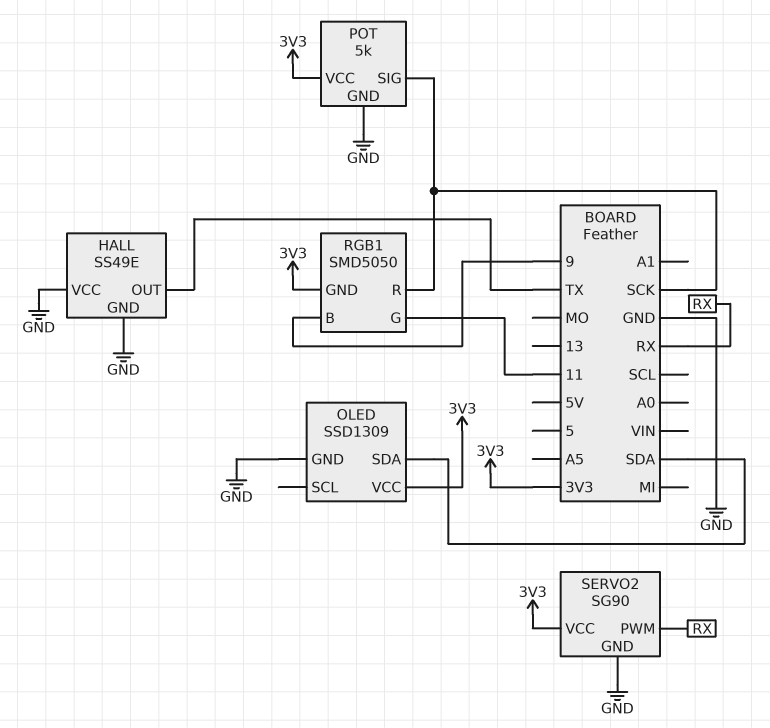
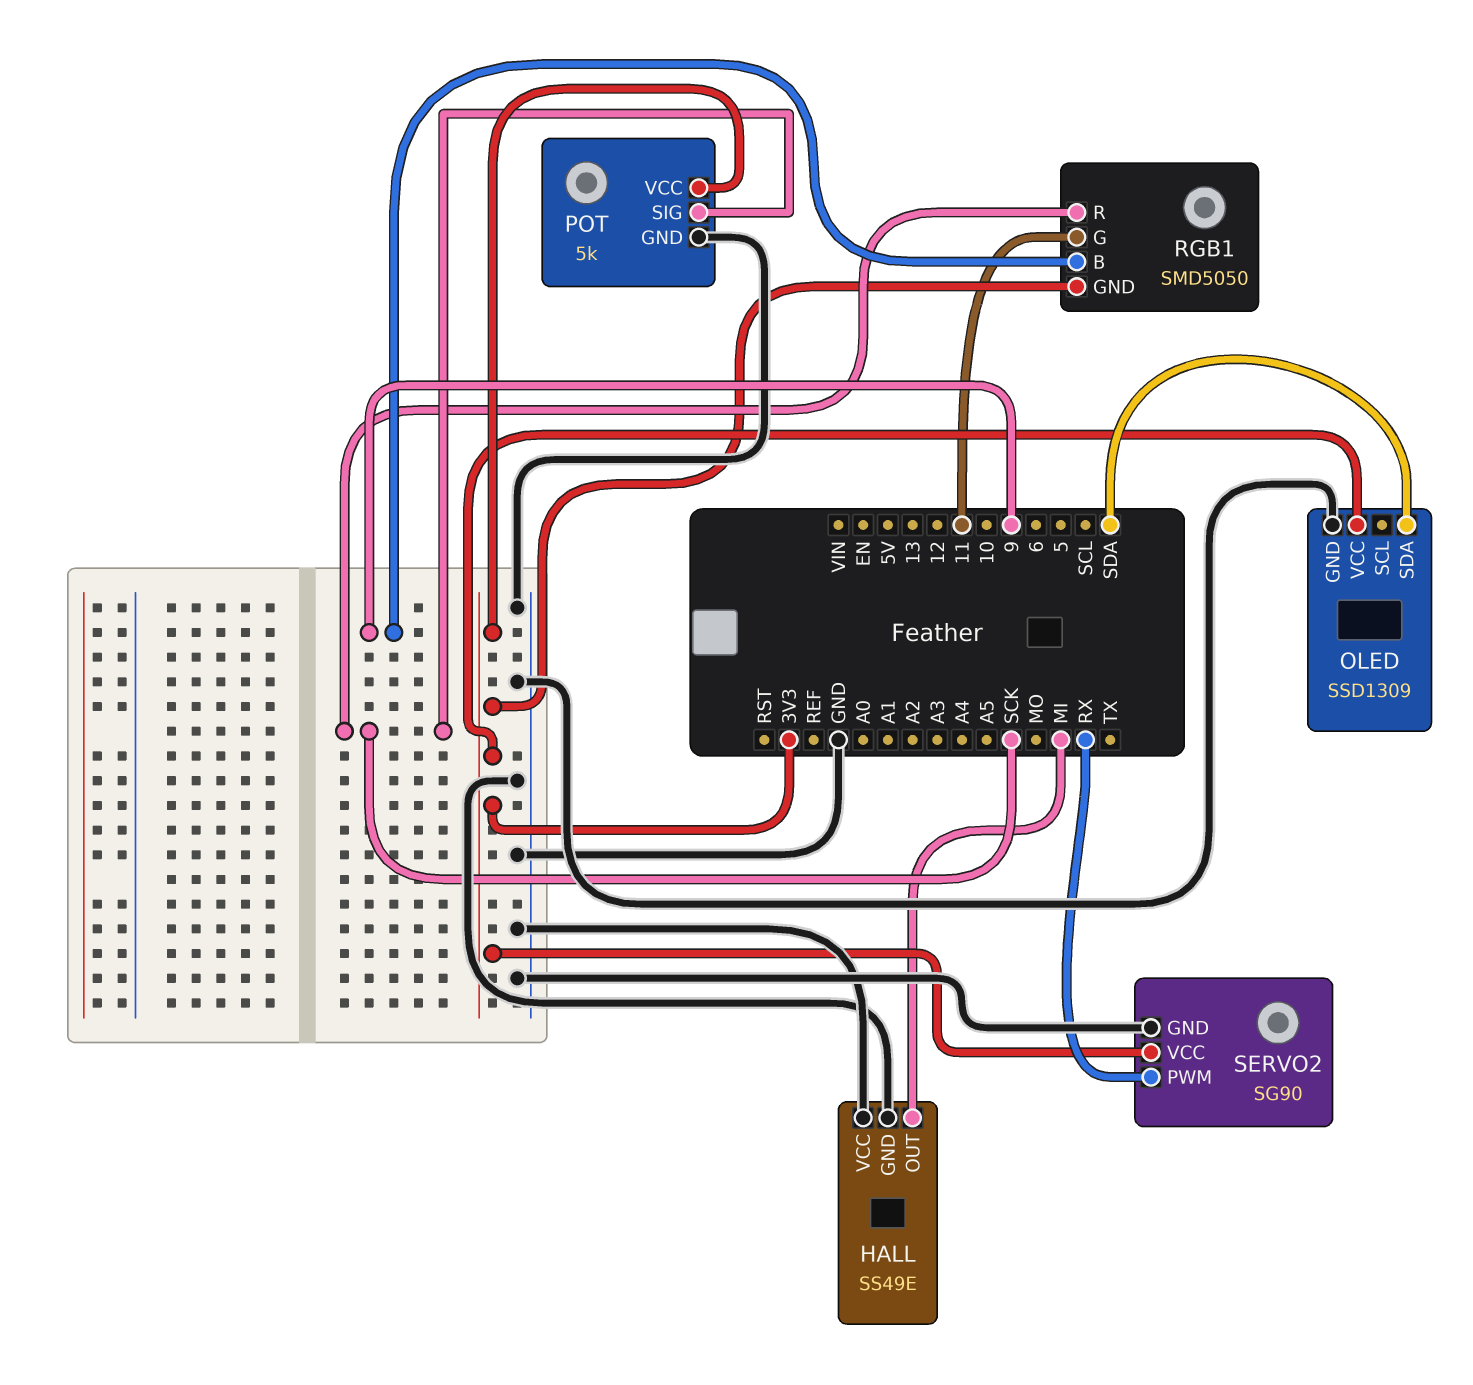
HALL pin OUT: TX -> MI

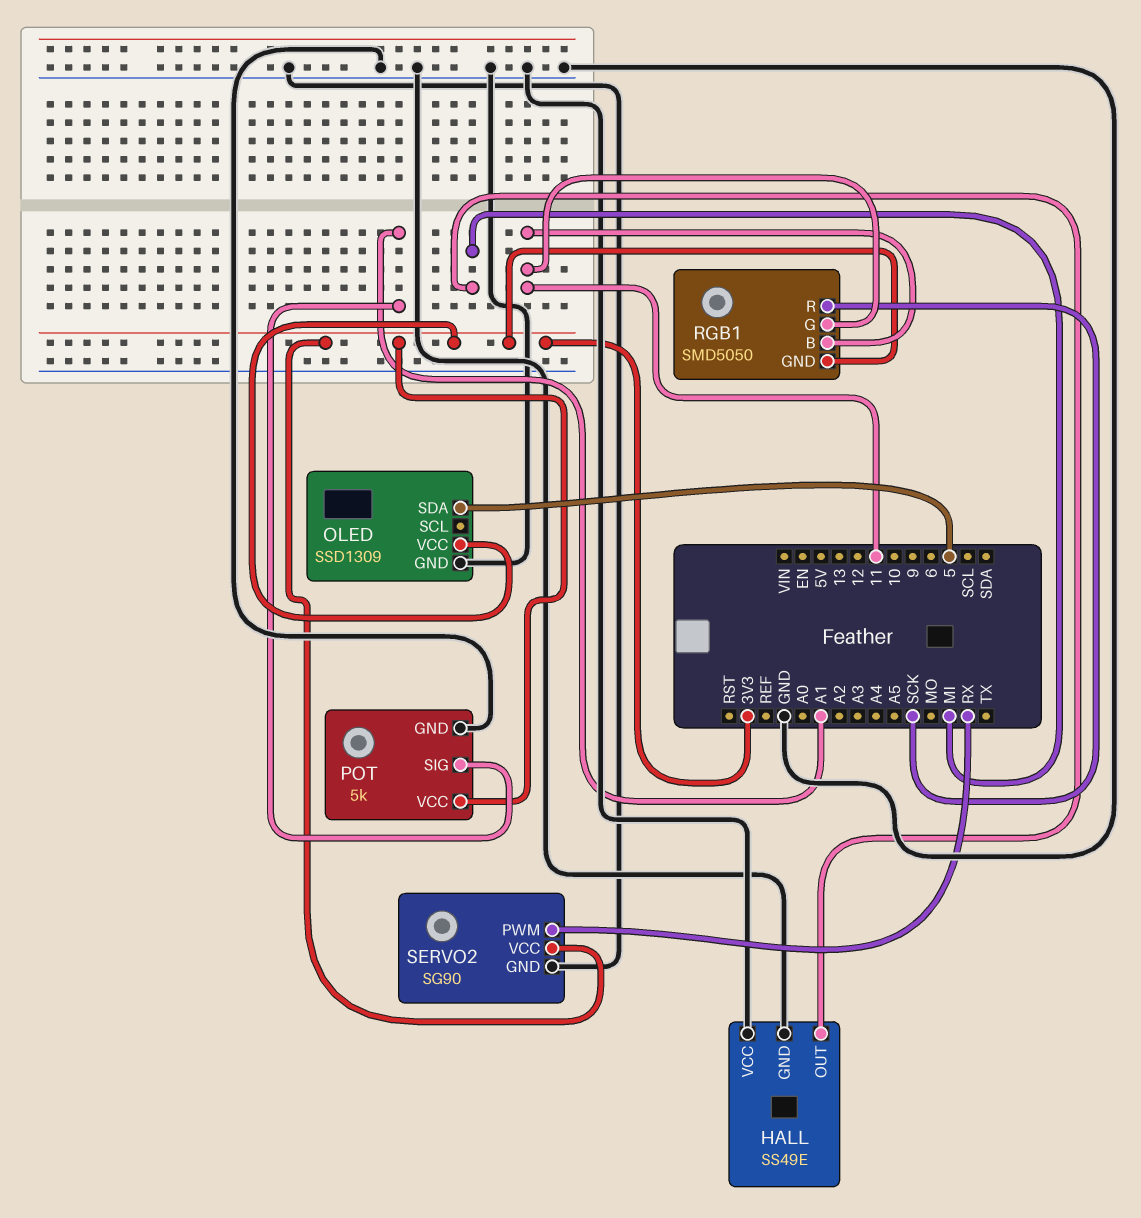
OLED pin SDA: SDA -> 5
POT pin SIG: SCK -> A1
RGB1 pin B: 9 -> 11

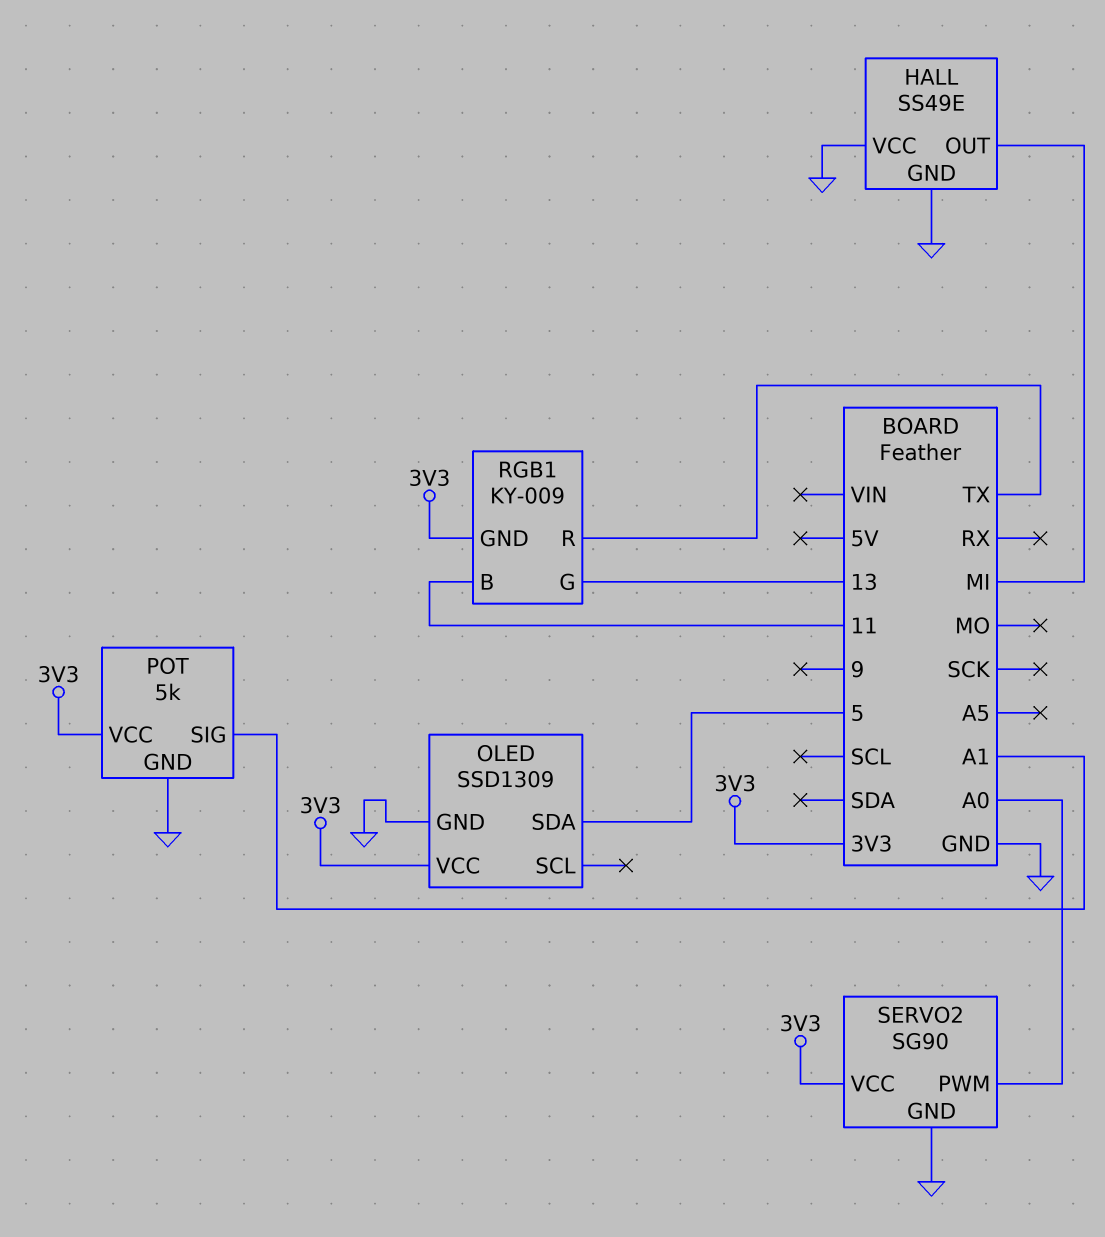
RGB1: SMD5050 -> KY-009
RGB1 pin G: 11 -> 13
RGB1 pin R: SCK -> TX
SERVO2 pin PWM: RX -> A0

